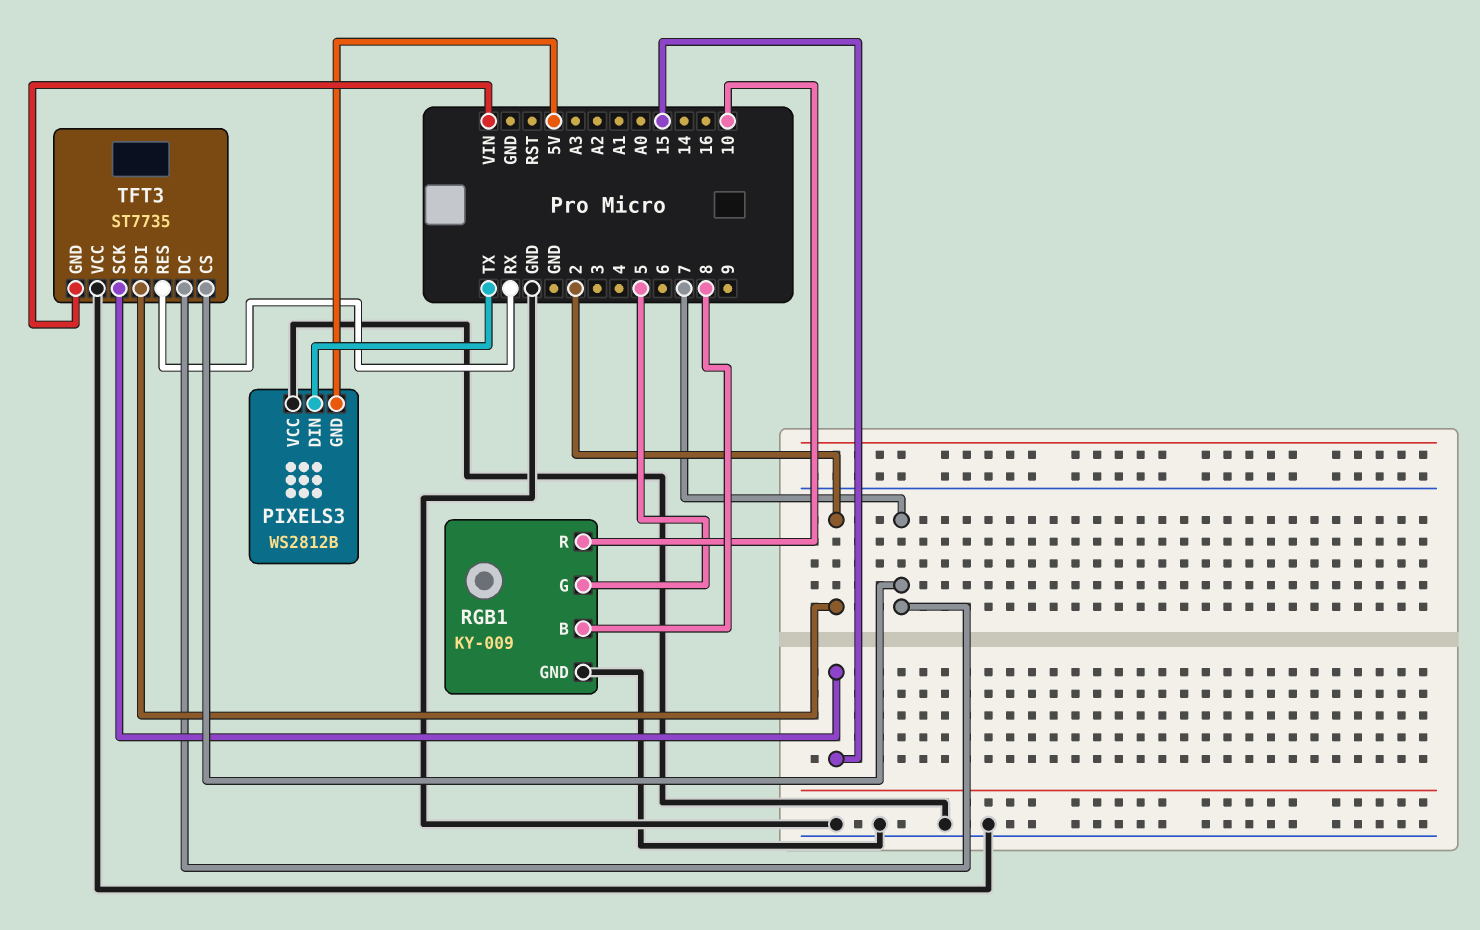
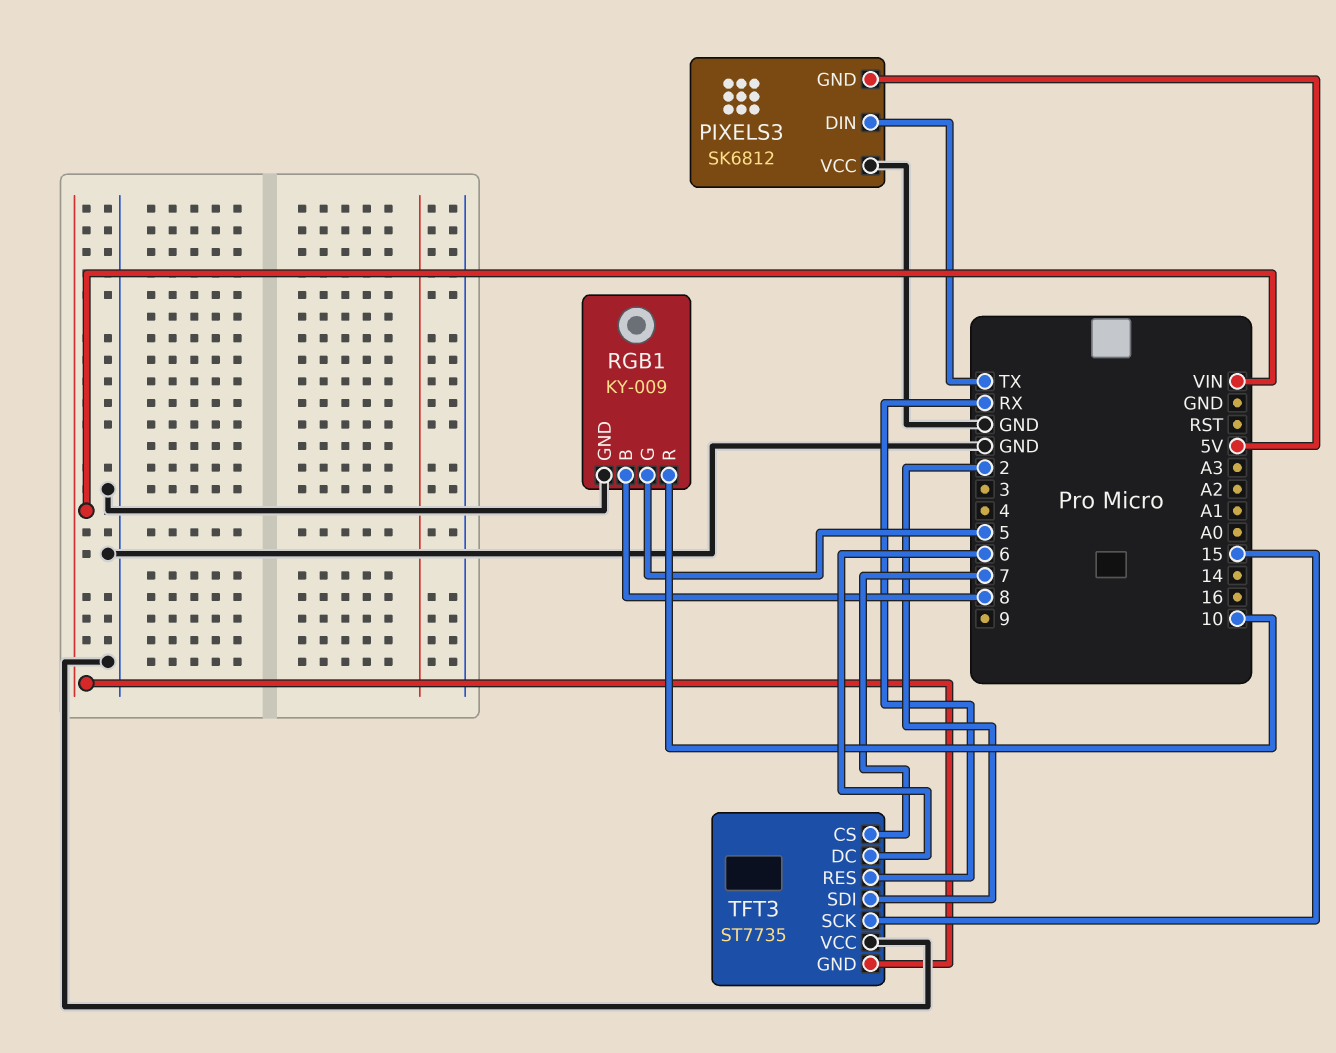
PIXELS3: WS2812B -> SK6812
TFT3 pin DC: 7 -> 6

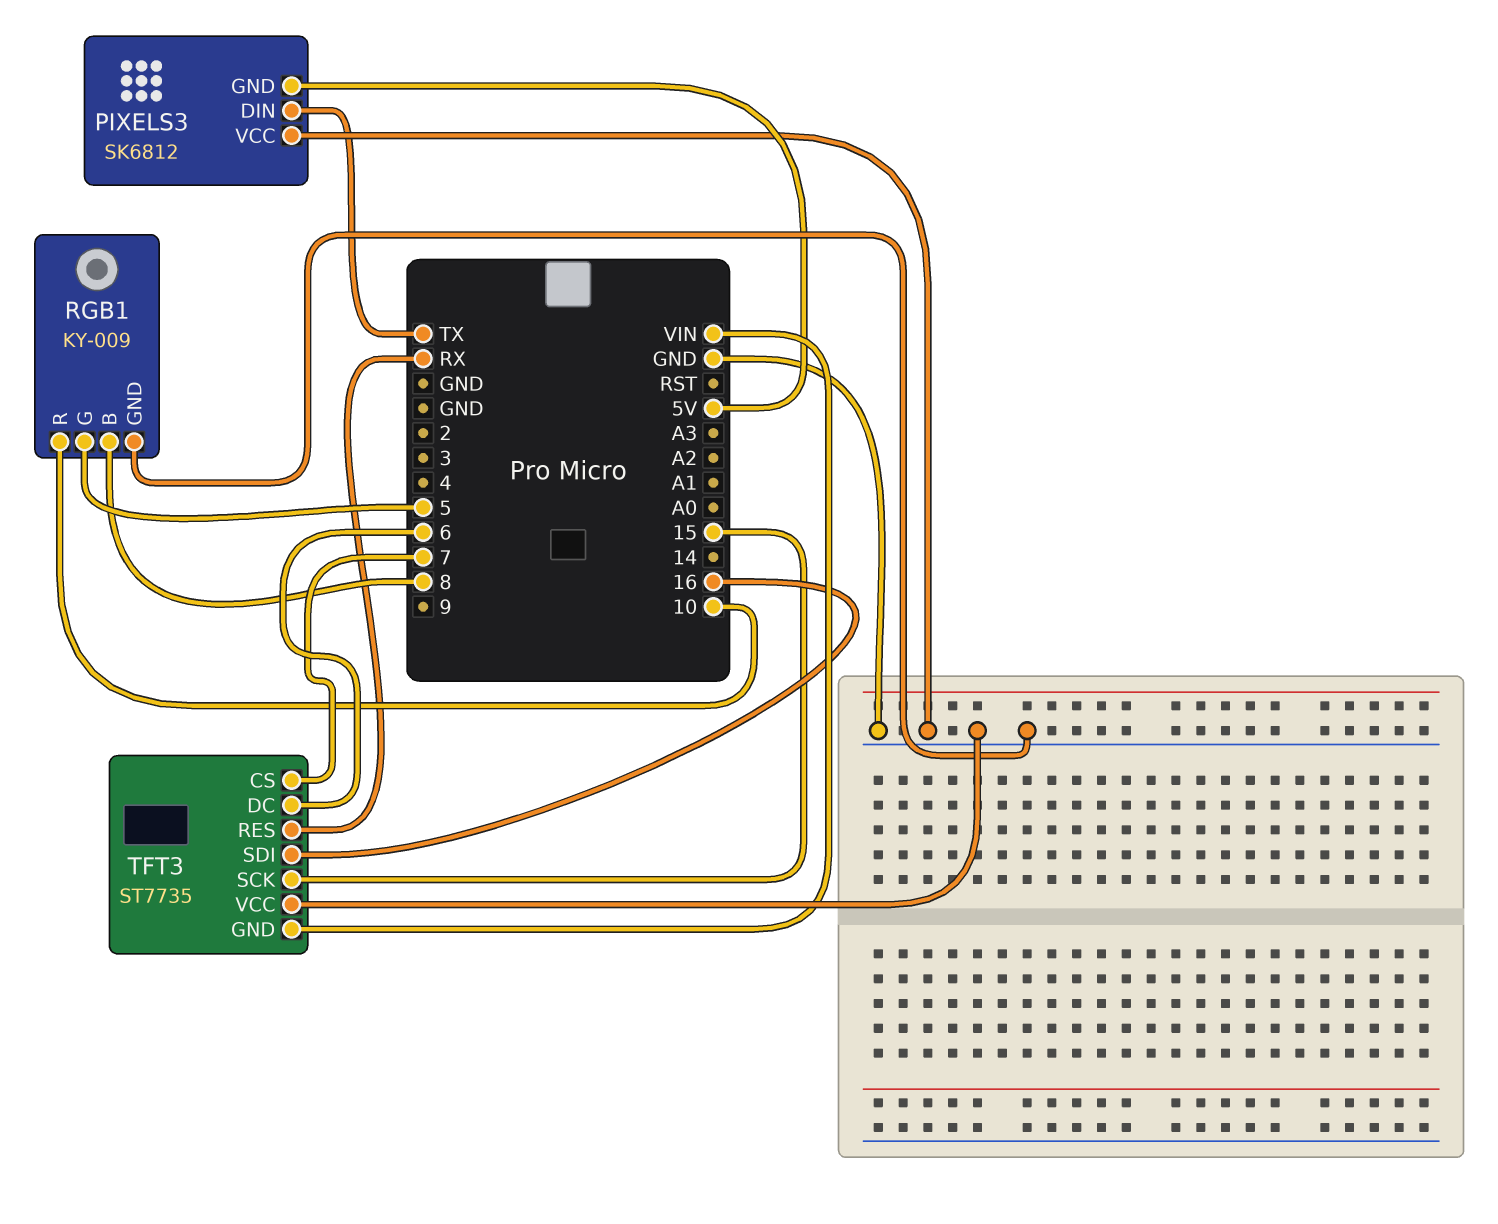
TFT3 pin SDI: 2 -> 16

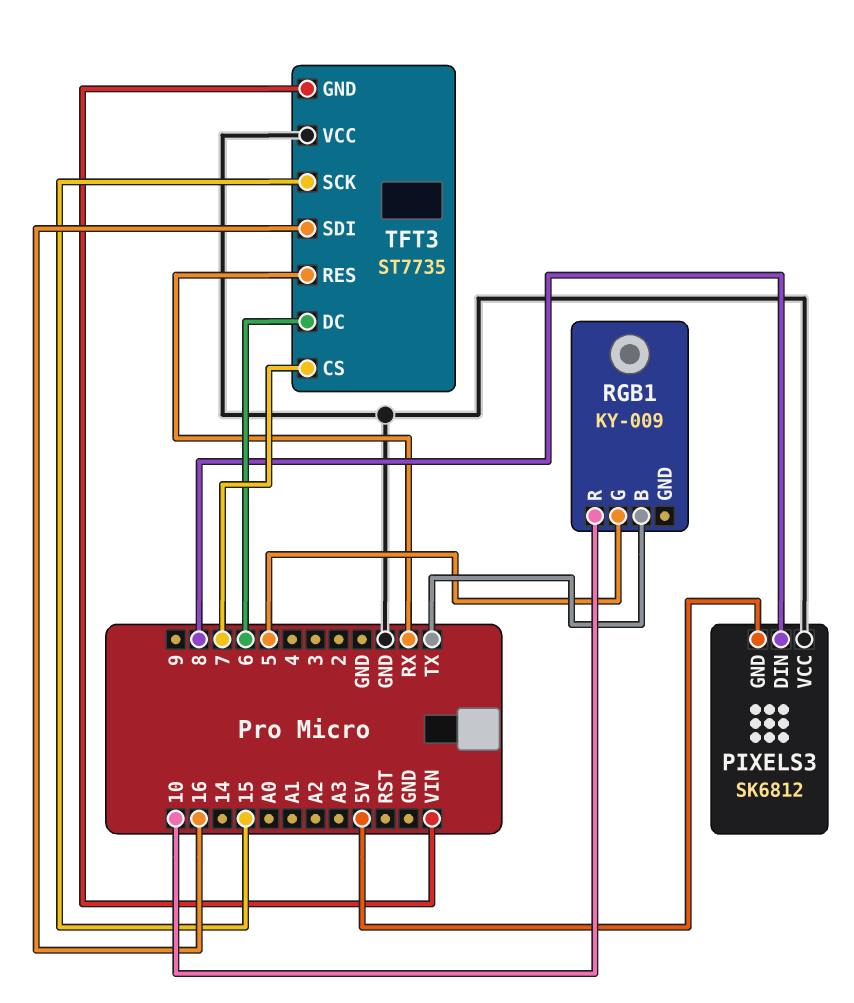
PIXELS3 pin DIN: TX -> 8
RGB1 pin B: 8 -> TX
RGB1 pin GND: GND -> none

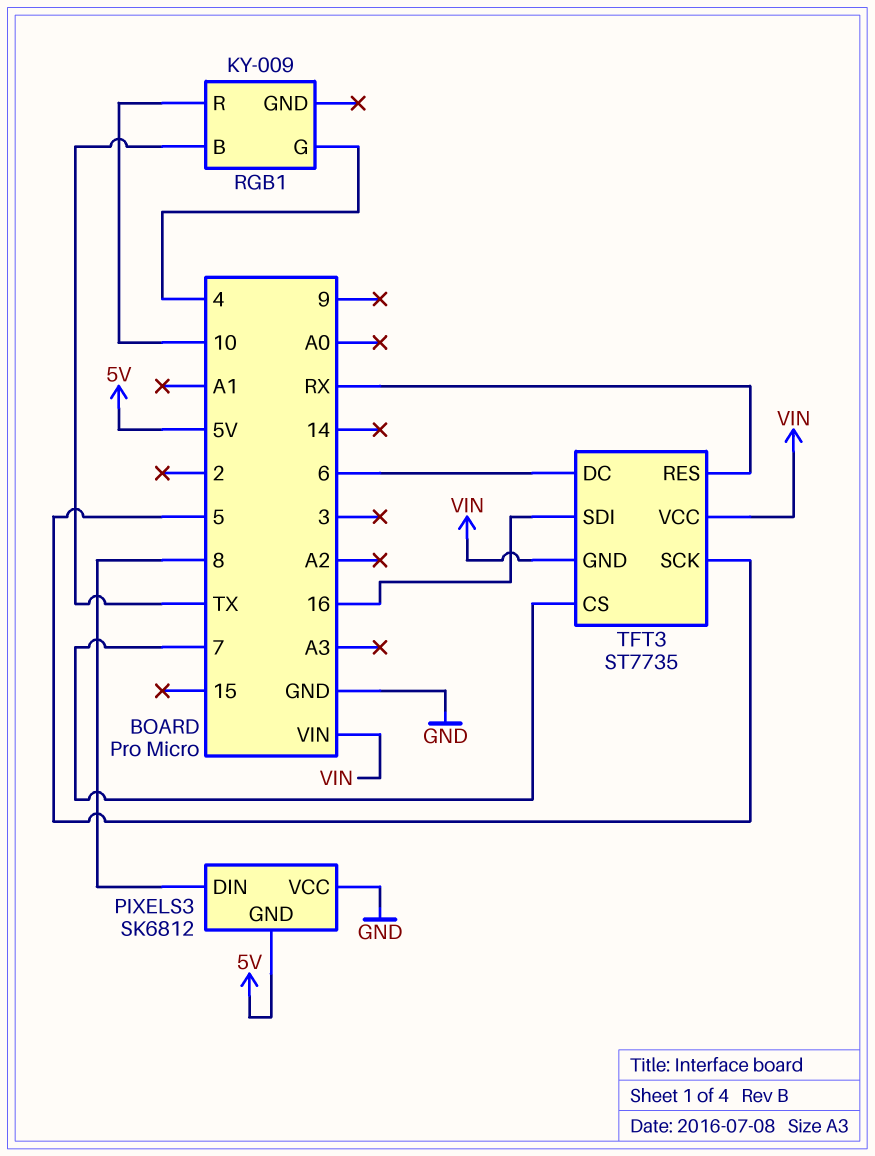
RGB1 pin G: 5 -> 4
TFT3 pin SCK: 15 -> 5
TFT3 pin VCC: GND -> VIN

